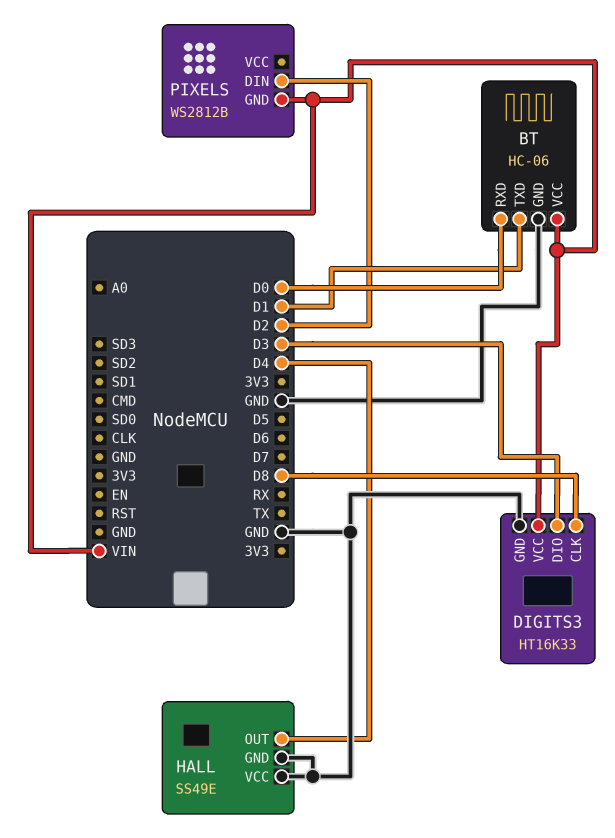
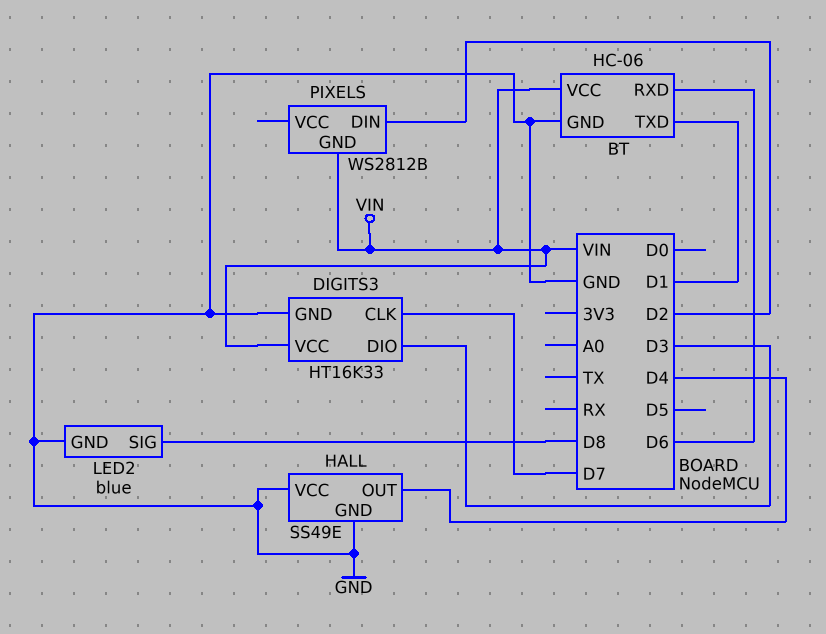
BT pin RXD: D0 -> D6
DIGITS3 pin CLK: D8 -> D7
LED2: none -> blue
LED2 pin GND: none -> GND
LED2 pin SIG: none -> D8

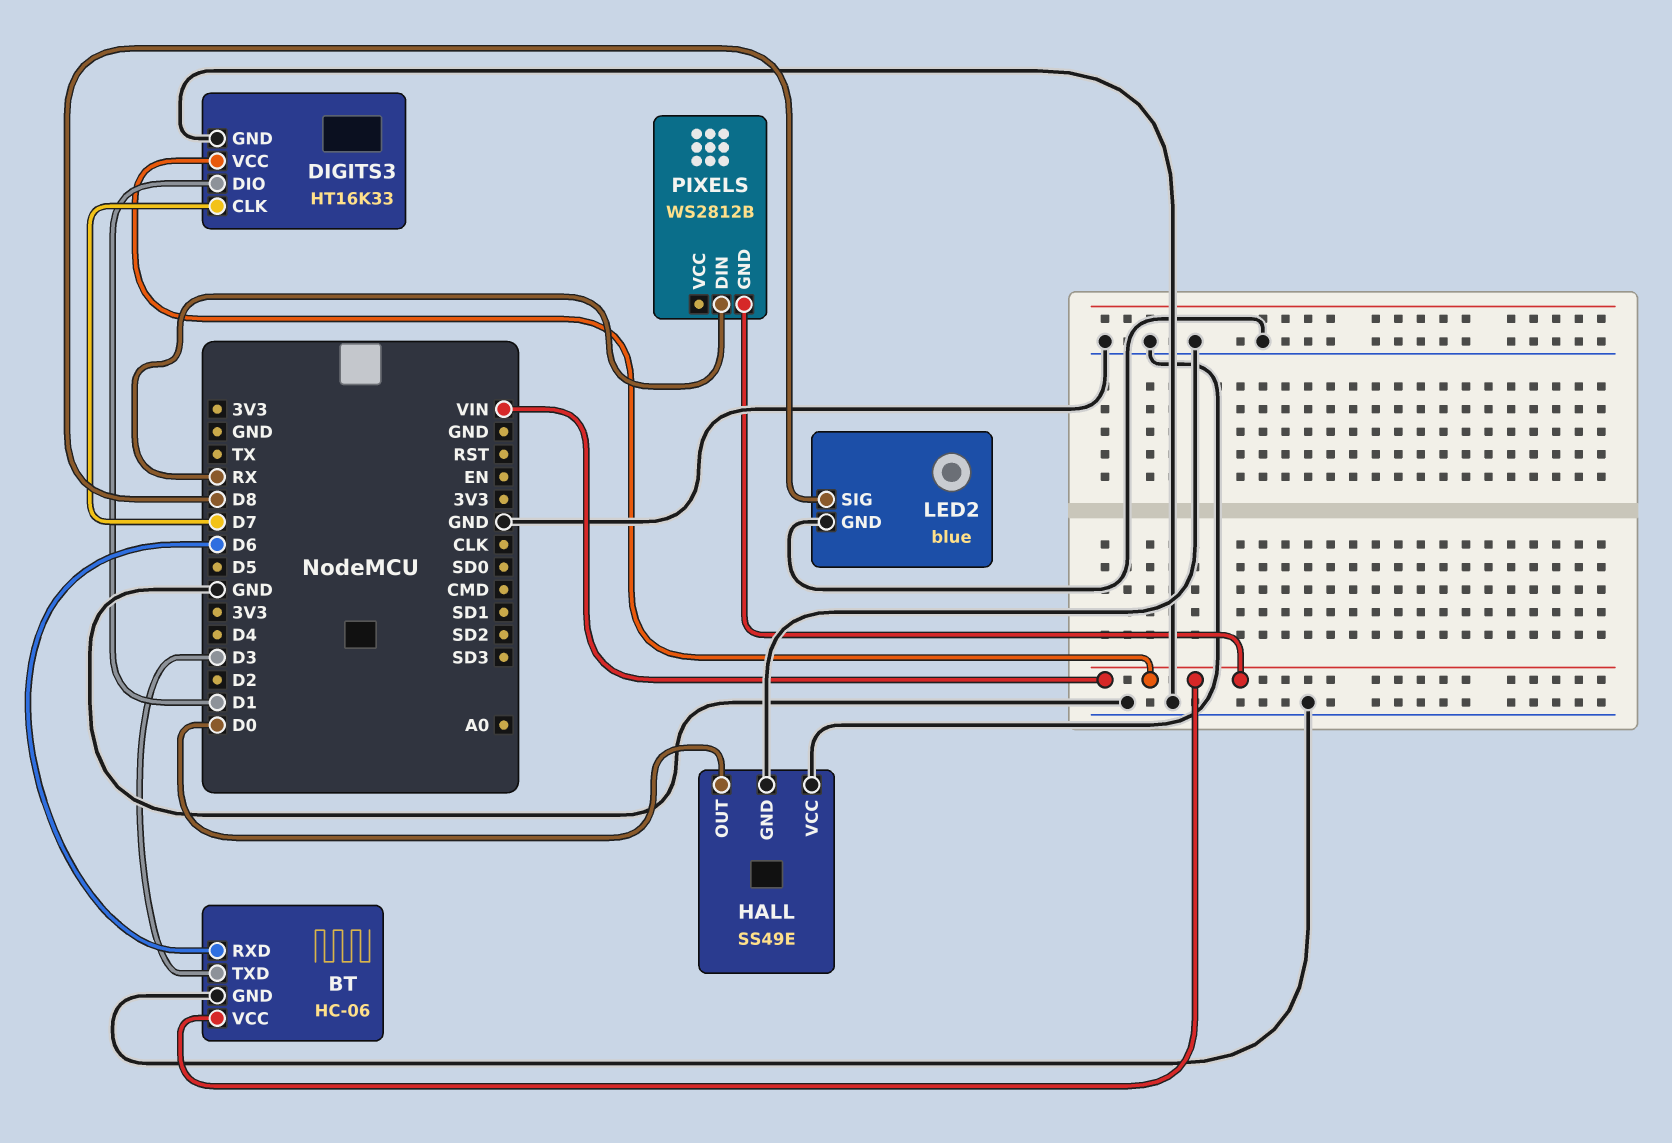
BT pin TXD: D1 -> D3
DIGITS3 pin DIO: D3 -> D1
HALL pin OUT: D4 -> D0
PIXELS pin DIN: D2 -> RX

